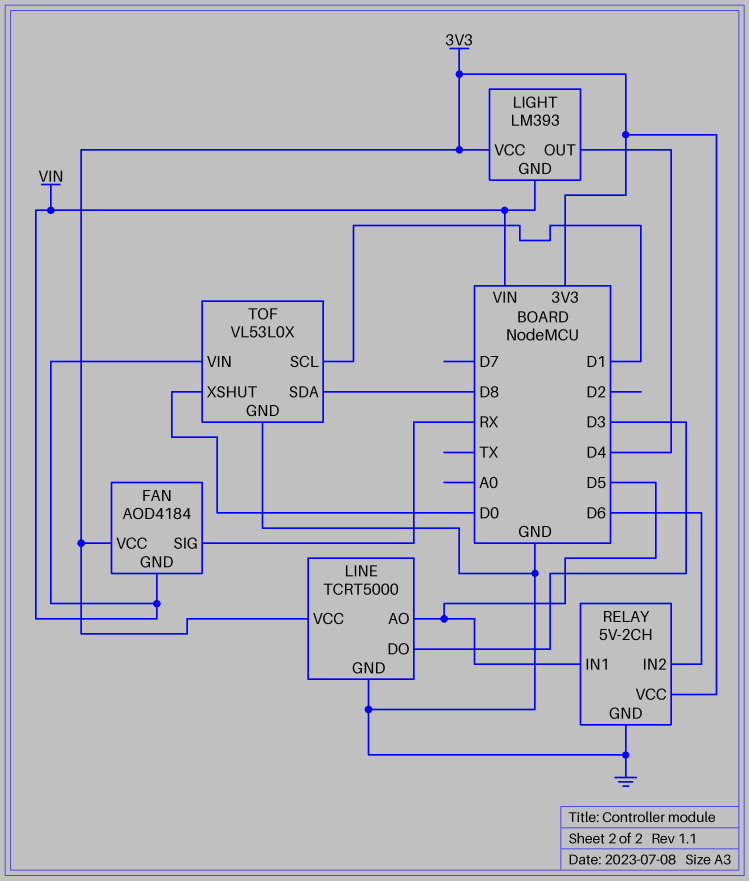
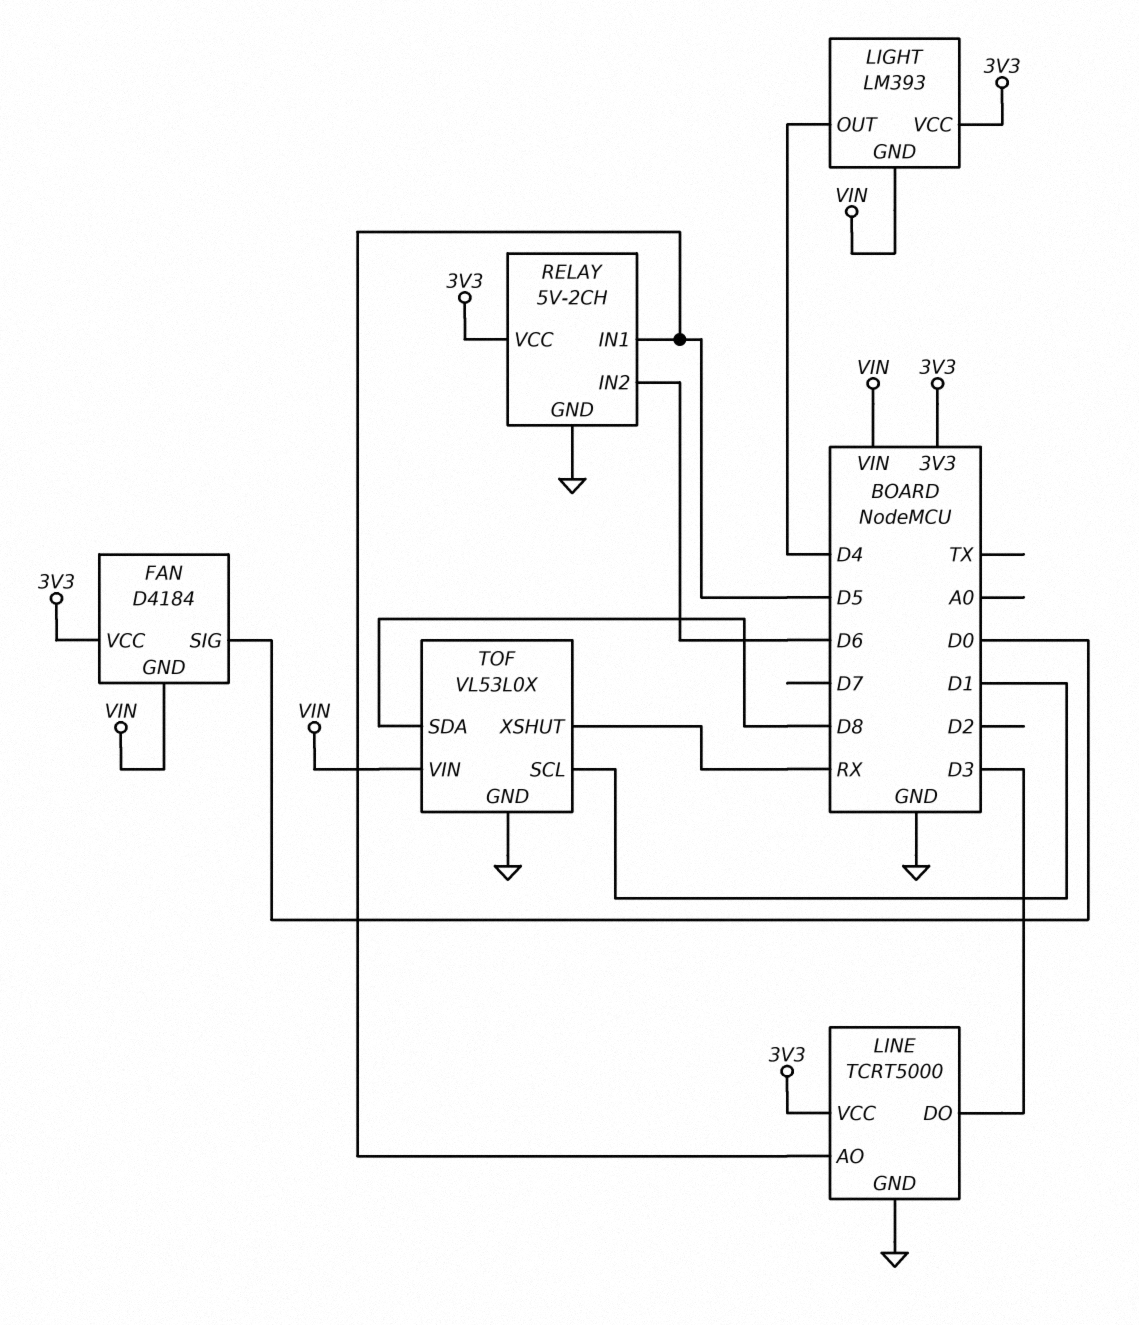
FAN: AOD4184 -> D4184
FAN pin SIG: RX -> D0
TOF pin XSHUT: D0 -> RX

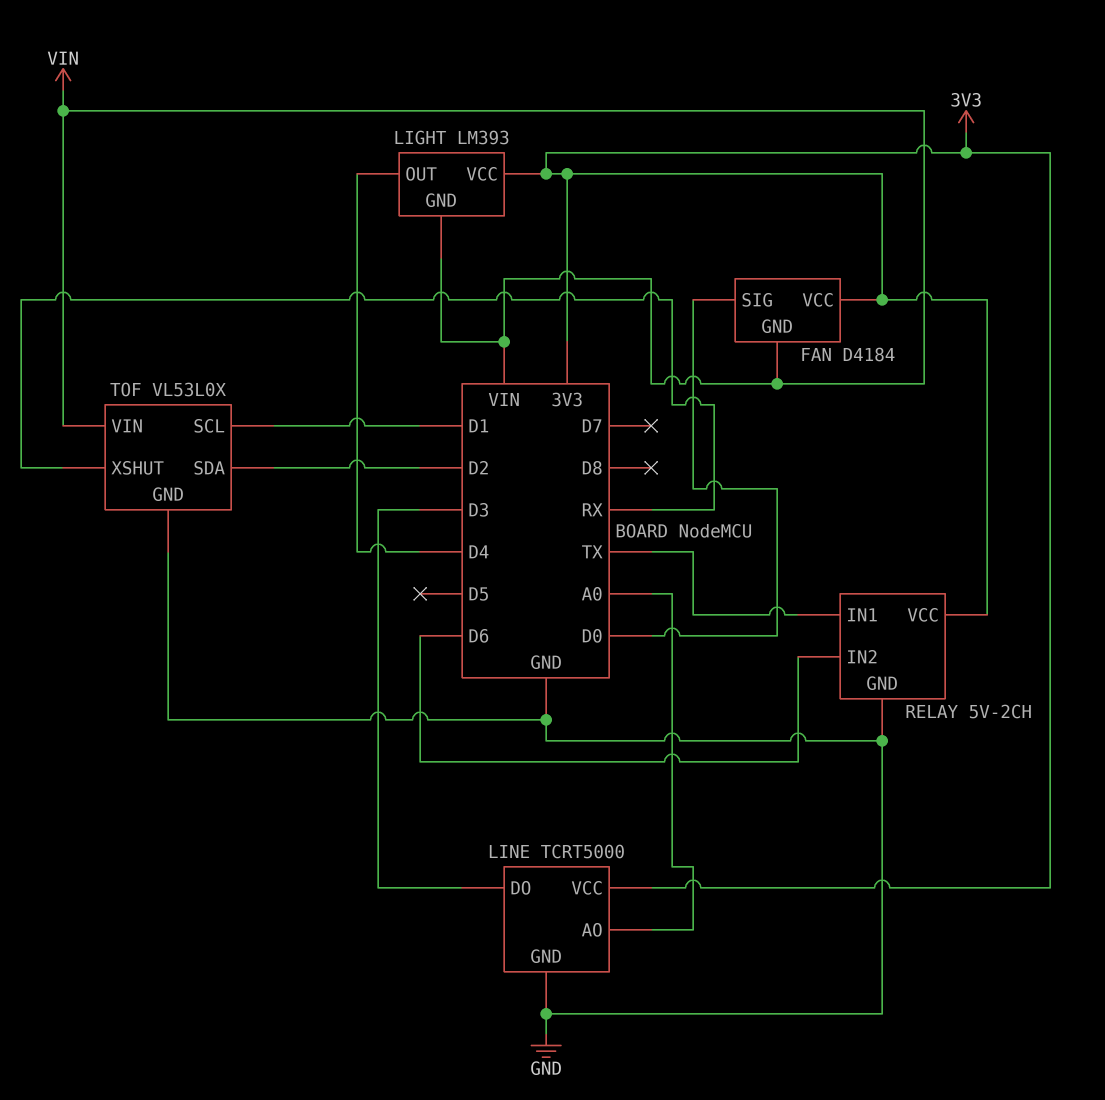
LINE pin AO: D5 -> A0
RELAY pin IN1: D5 -> TX
TOF pin SDA: D8 -> D2

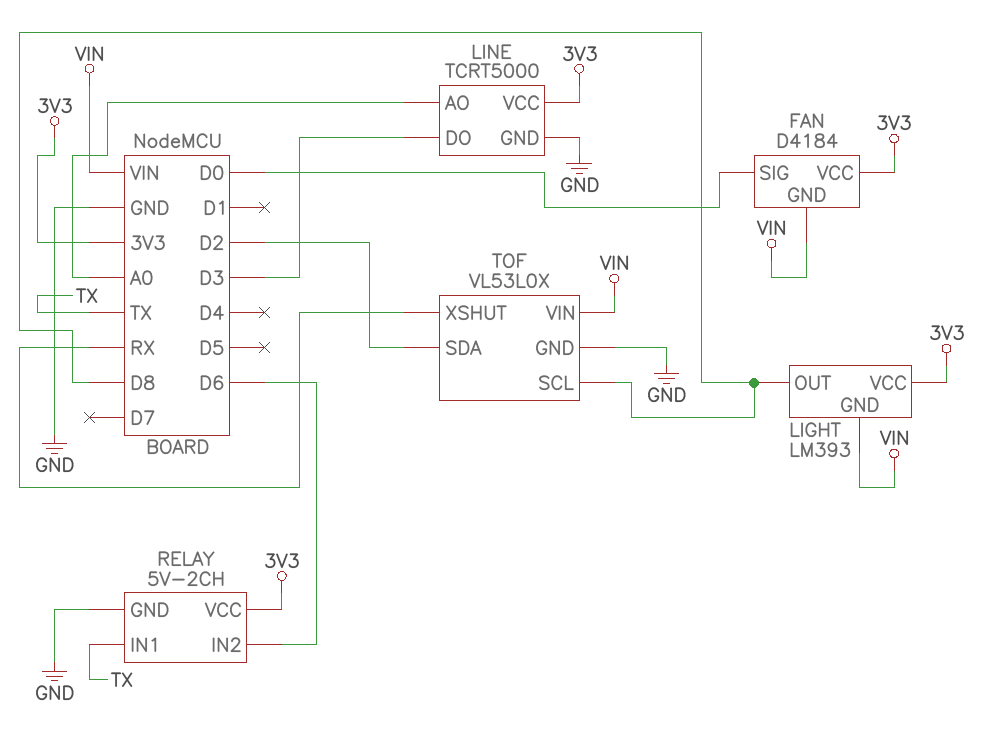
LIGHT pin OUT: D4 -> D8
TOF pin SCL: D1 -> D8

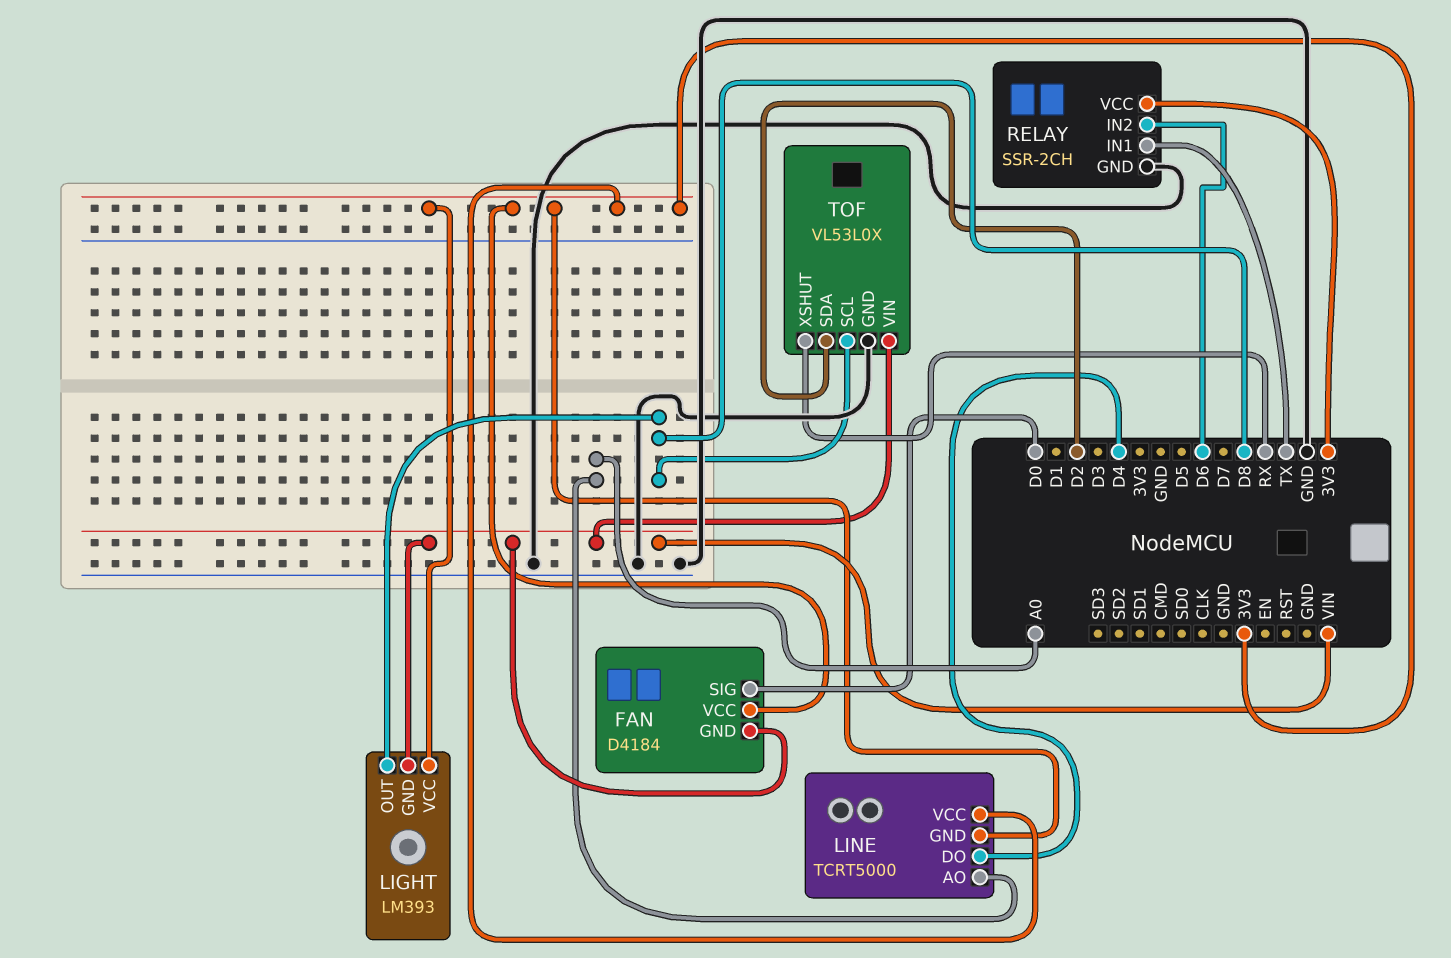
LINE pin DO: D3 -> D4
LINE pin GND: GND -> 3V3
RELAY: 5V-2CH -> SSR-2CH

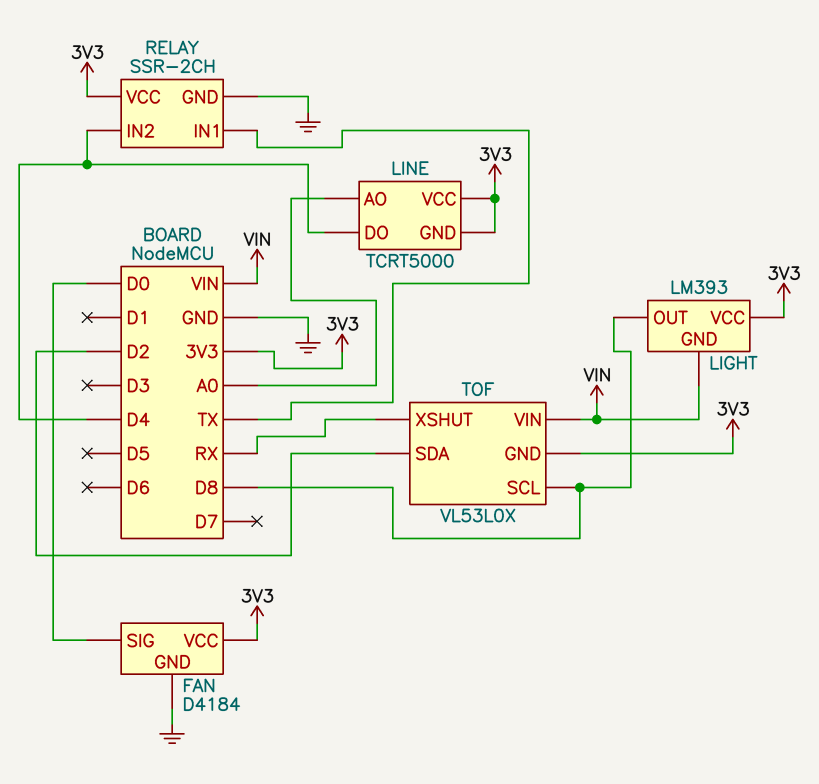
FAN pin GND: VIN -> GND
RELAY pin IN2: D6 -> D4
TOF pin GND: GND -> 3V3

